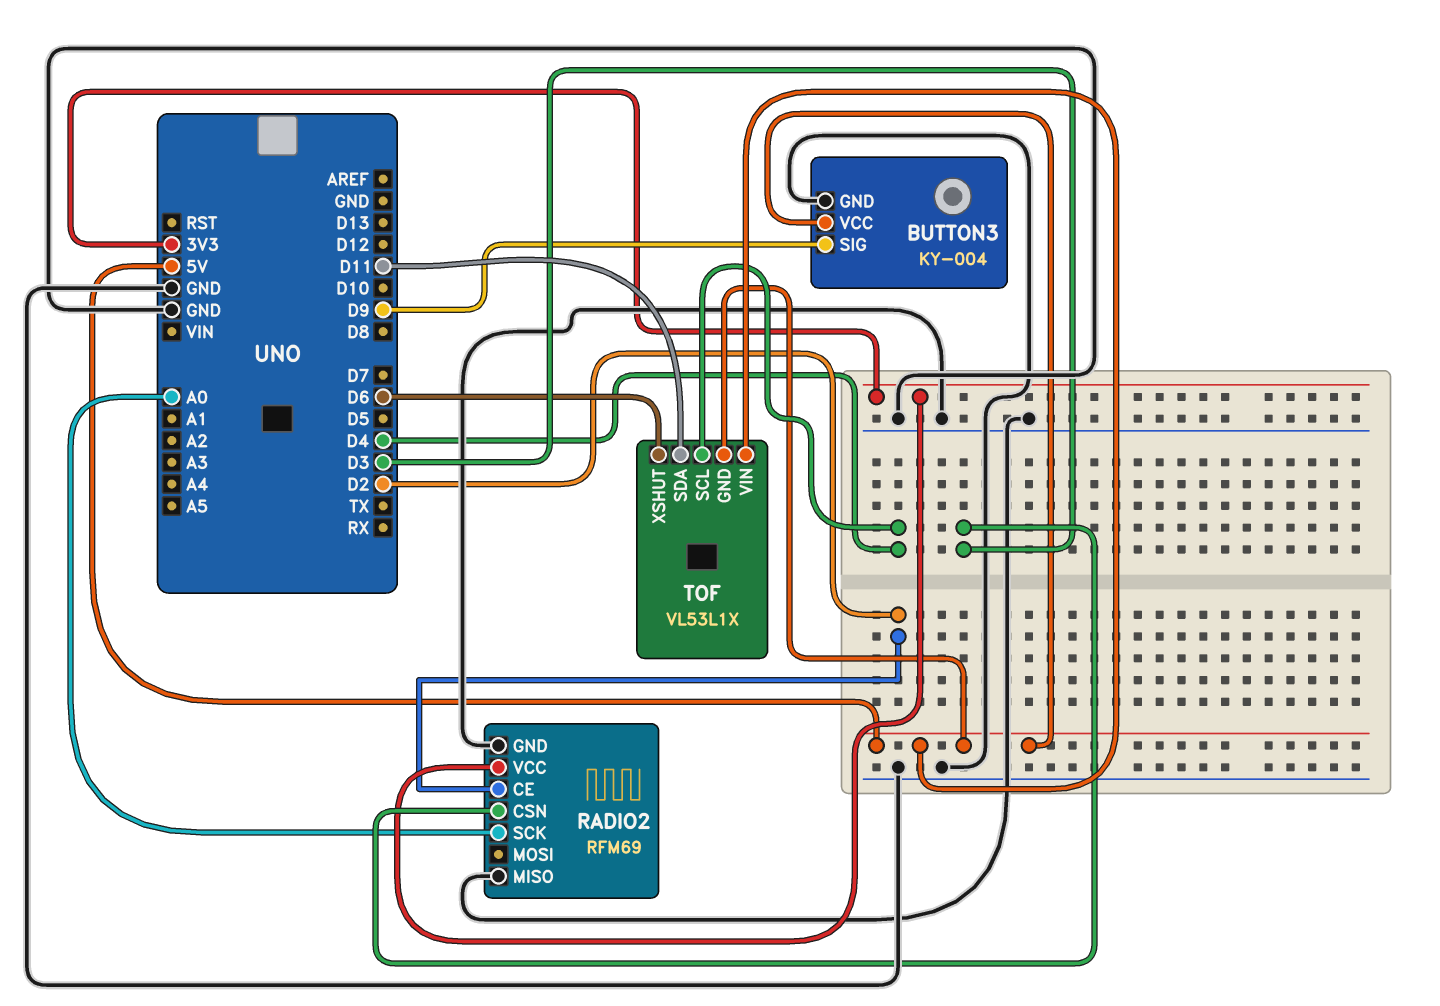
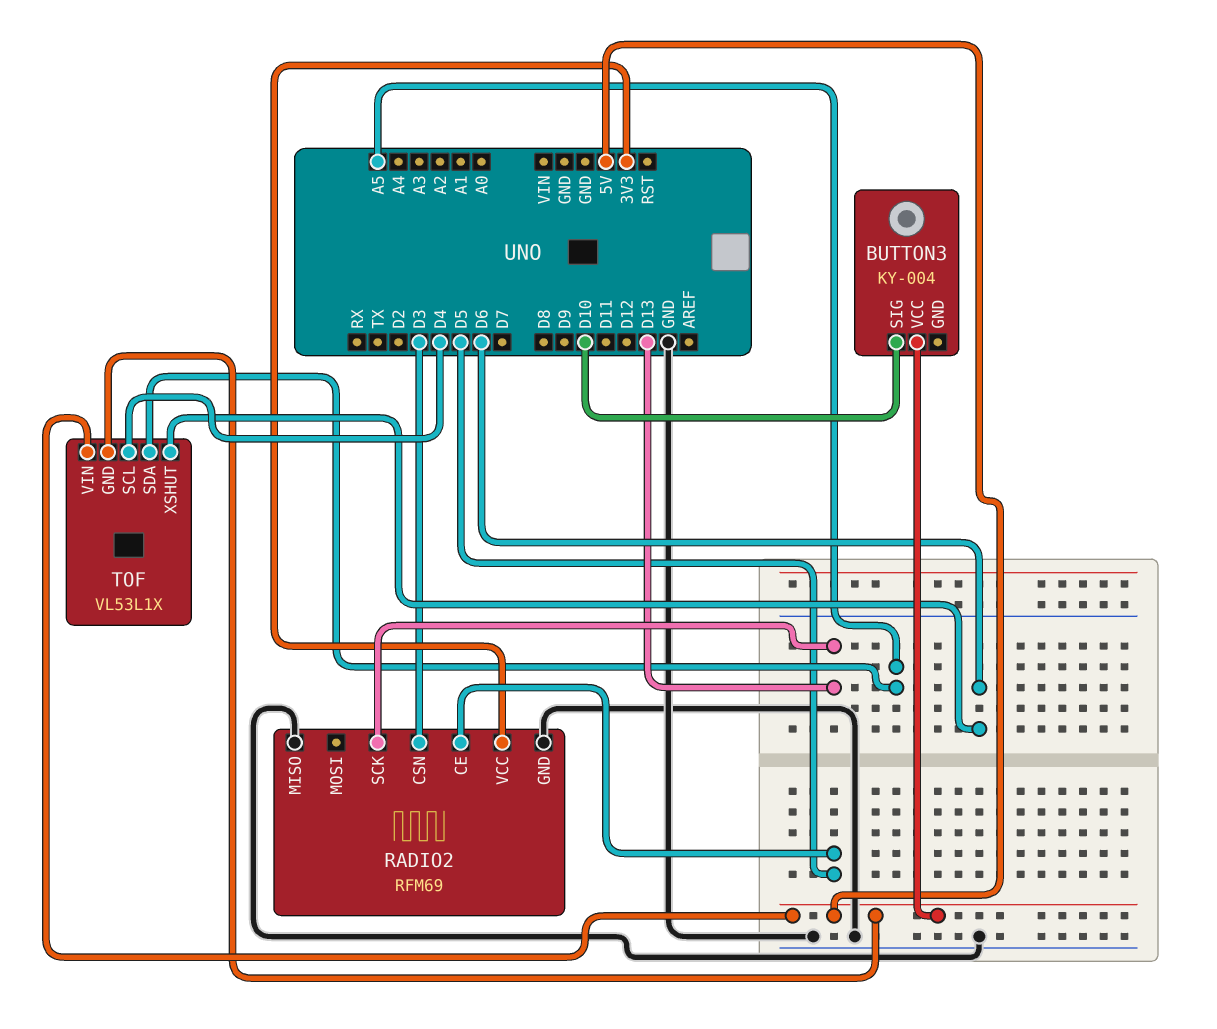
BUTTON3 pin GND: GND -> none
BUTTON3 pin SIG: D9 -> D10
RADIO2 pin CE: D2 -> D5
RADIO2 pin SCK: A0 -> D13
TOF pin SDA: D11 -> A5

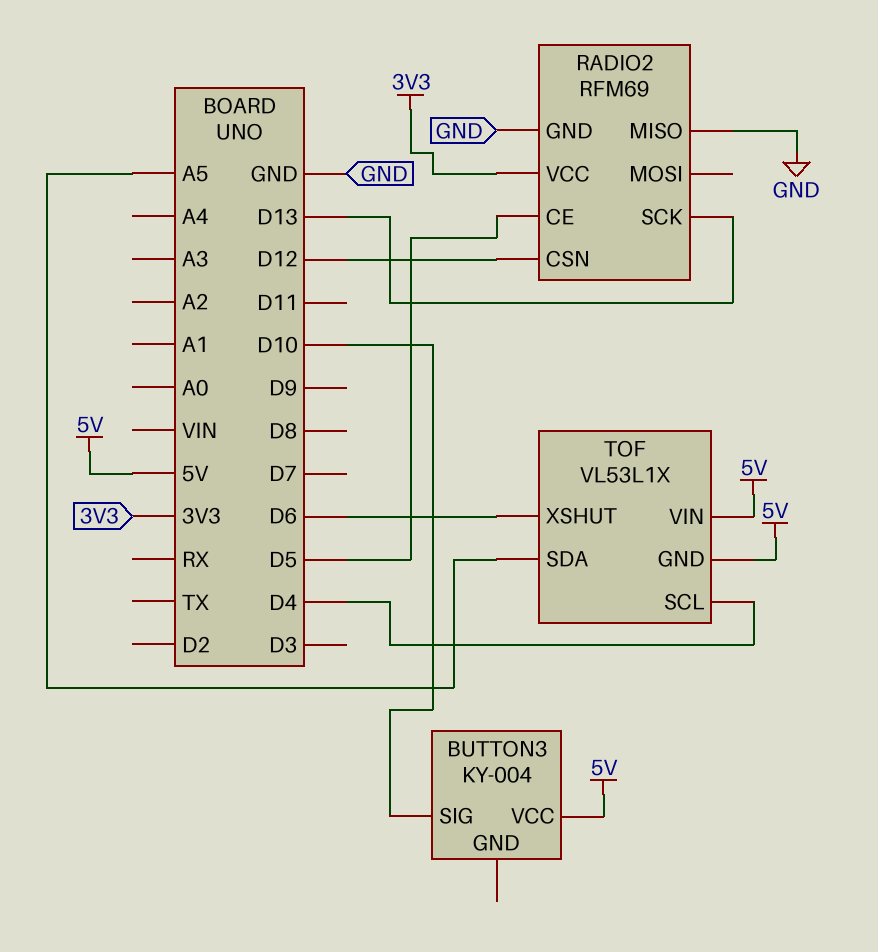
RADIO2 pin CSN: D3 -> D12

